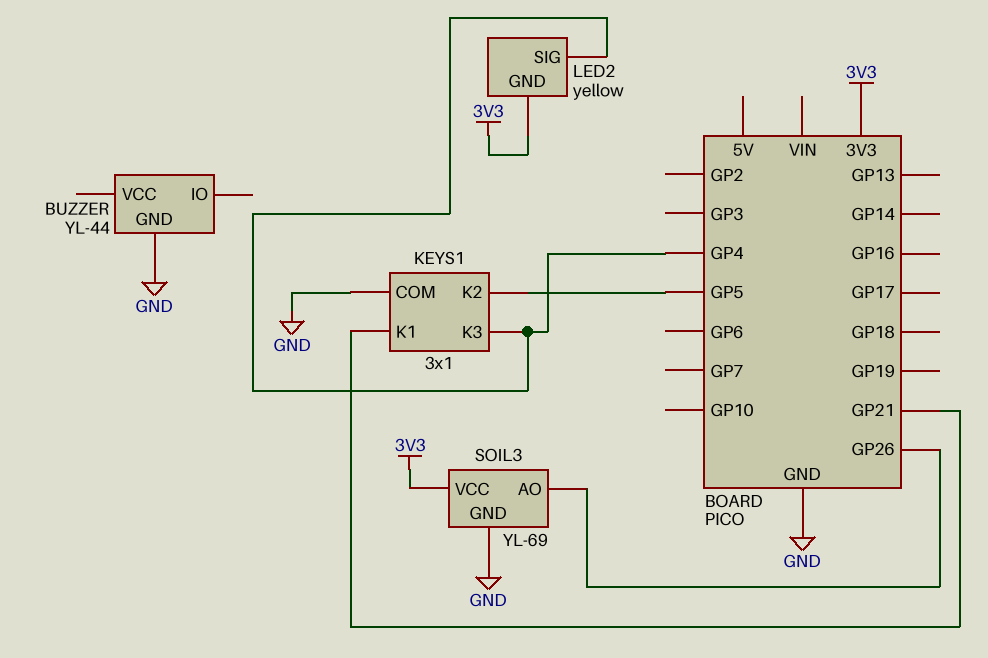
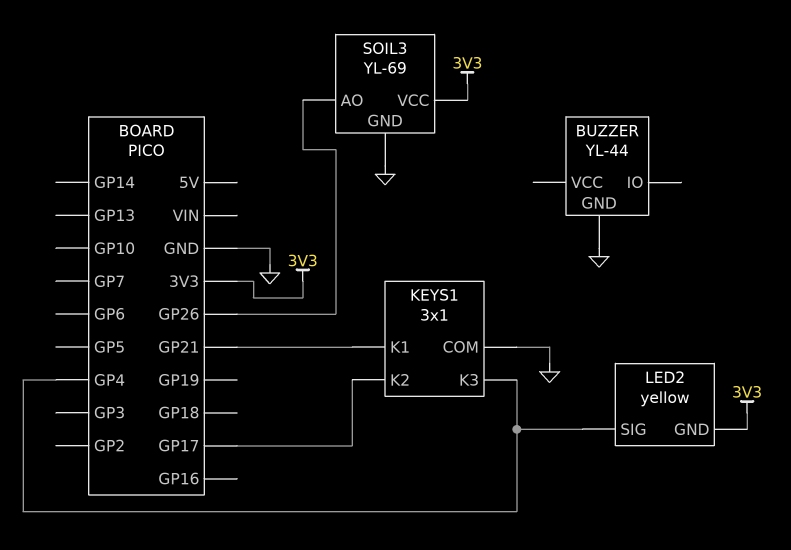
KEYS1 pin K2: GP5 -> GP17

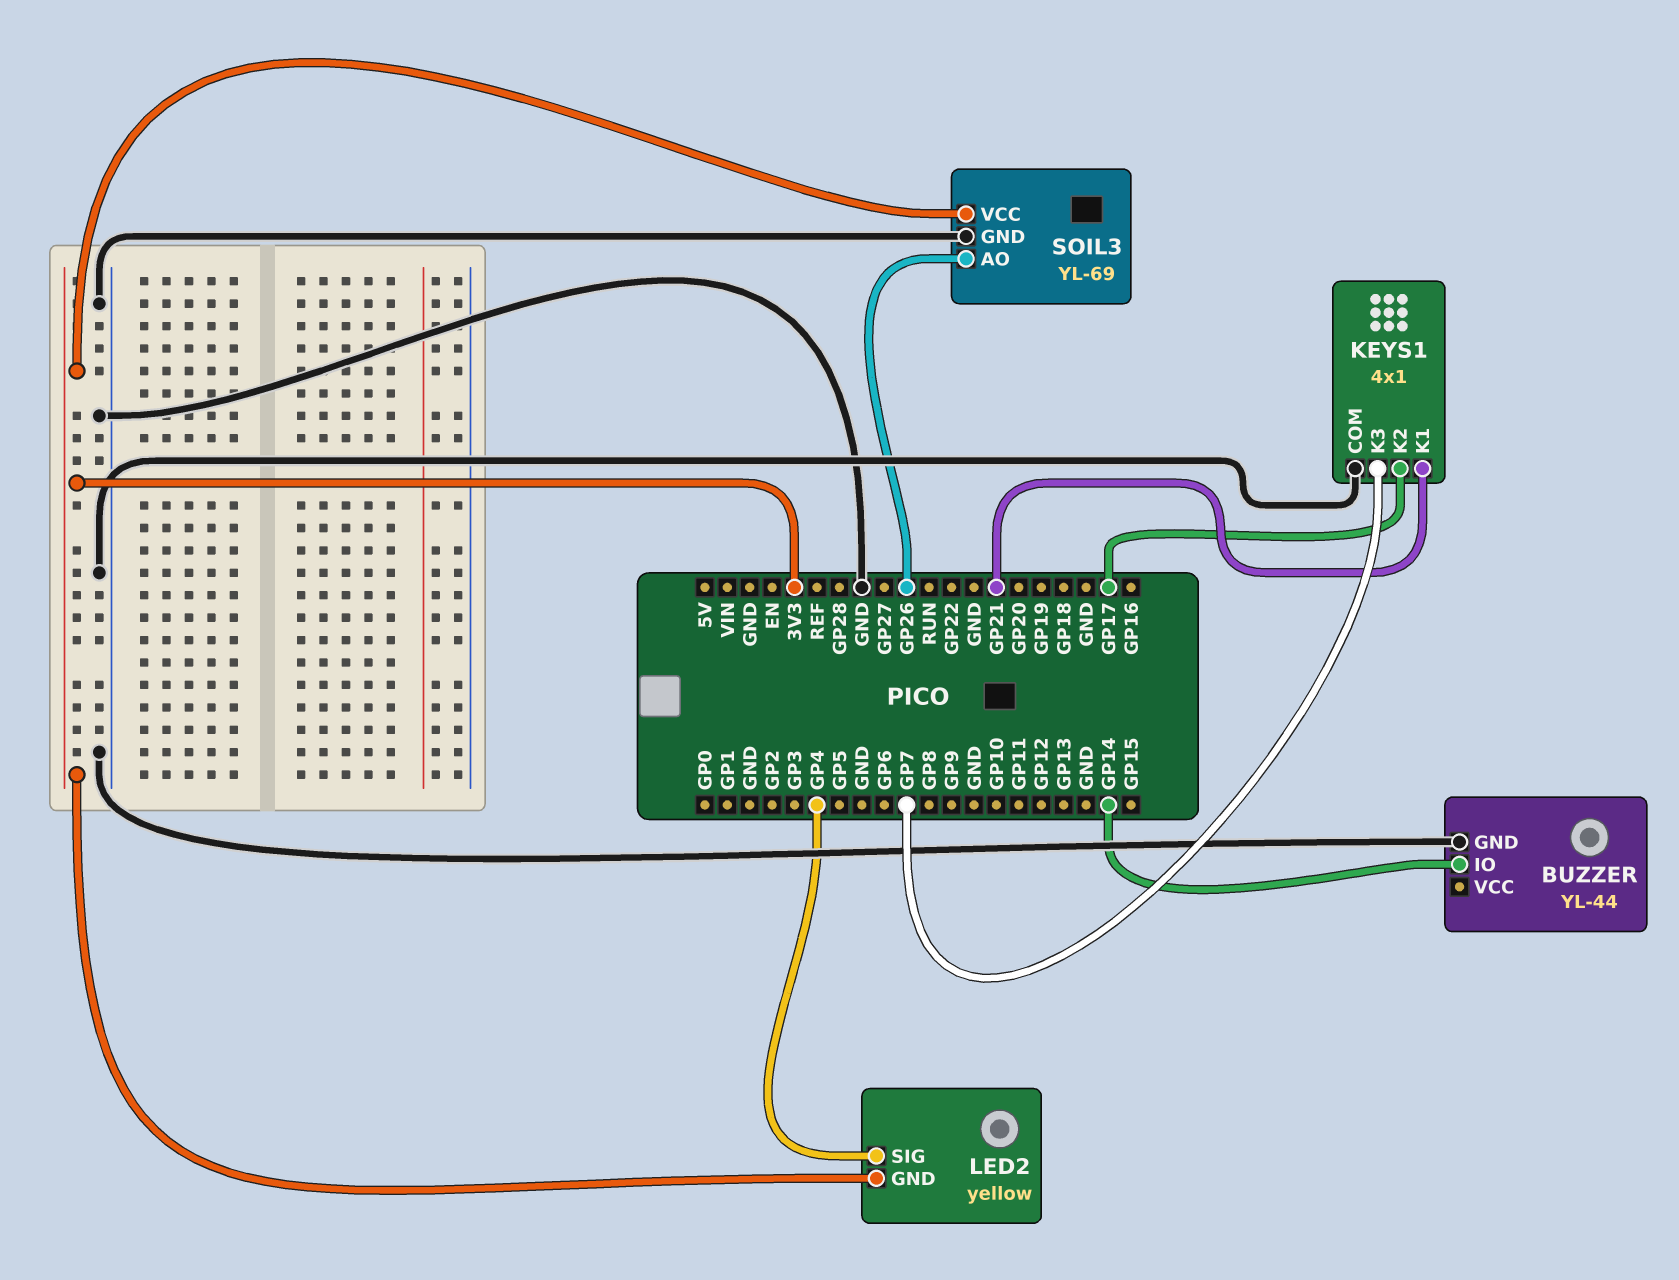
BUZZER pin IO: none -> GP14
KEYS1: 3x1 -> 4x1
KEYS1 pin K3: GP4 -> GP7

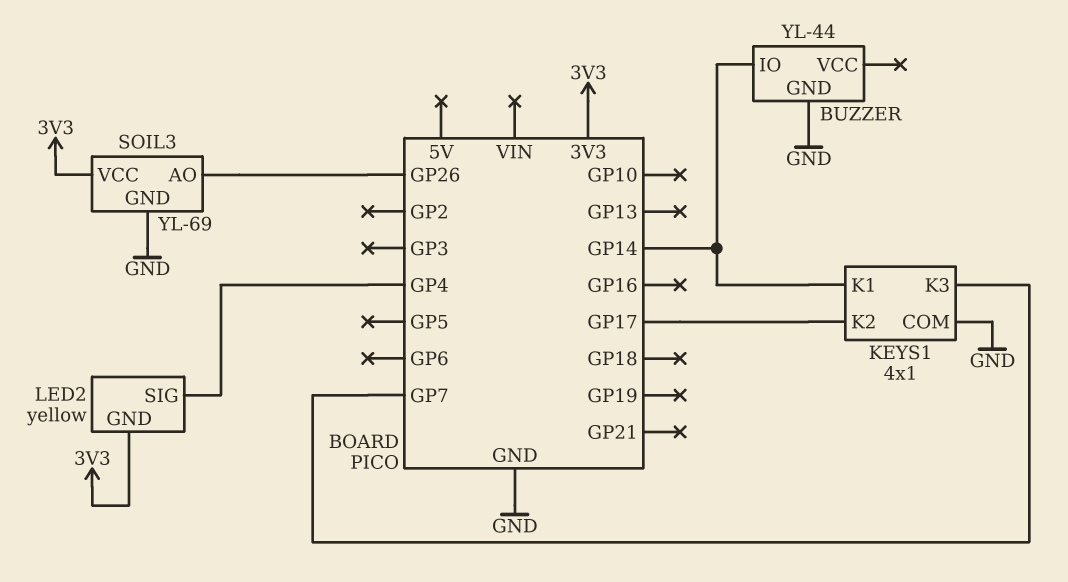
KEYS1 pin K1: GP21 -> GP14

